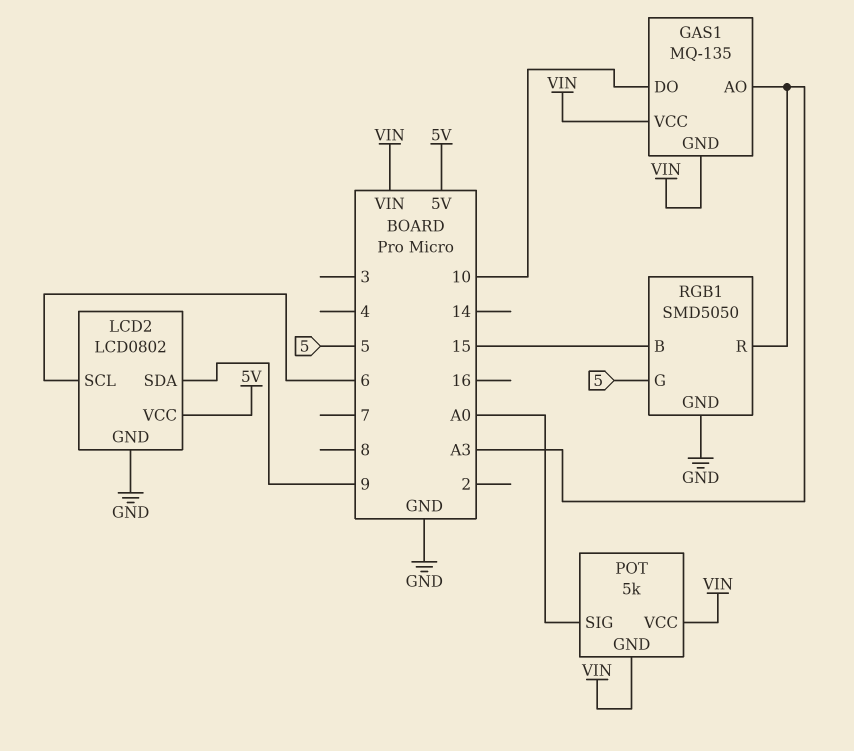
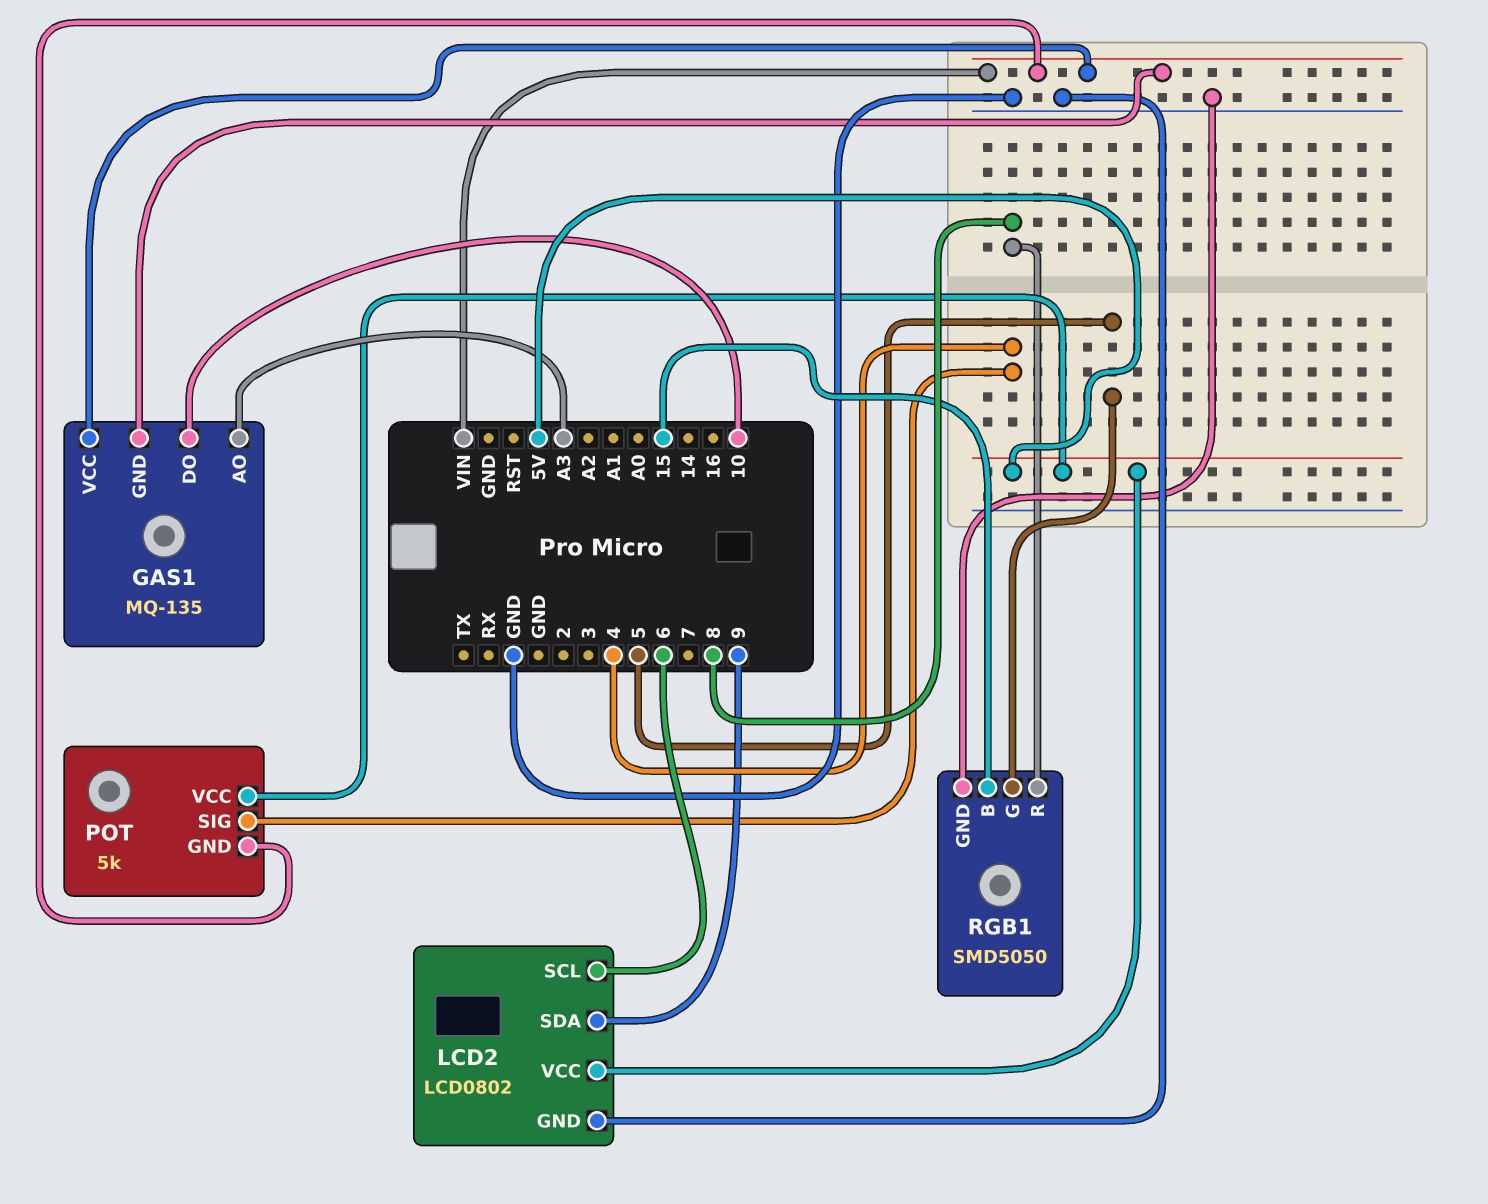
POT pin SIG: A0 -> 4
POT pin VCC: VIN -> 5V
RGB1 pin R: A3 -> 8

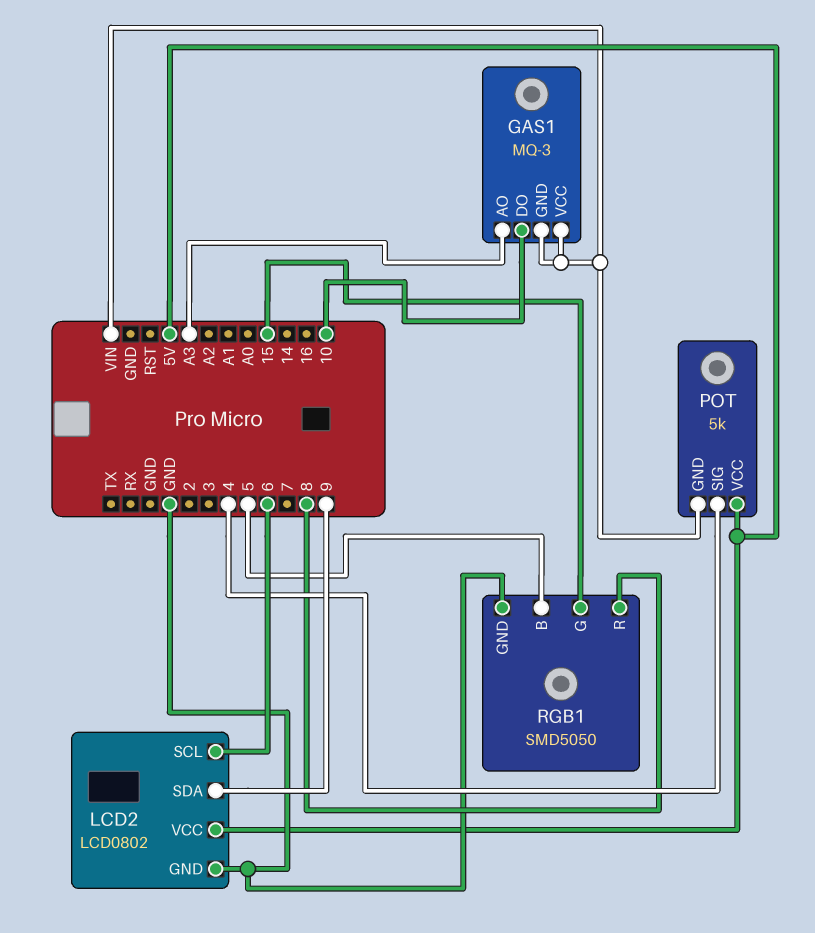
GAS1: MQ-135 -> MQ-3
RGB1 pin B: 15 -> 5
RGB1 pin G: 5 -> 15

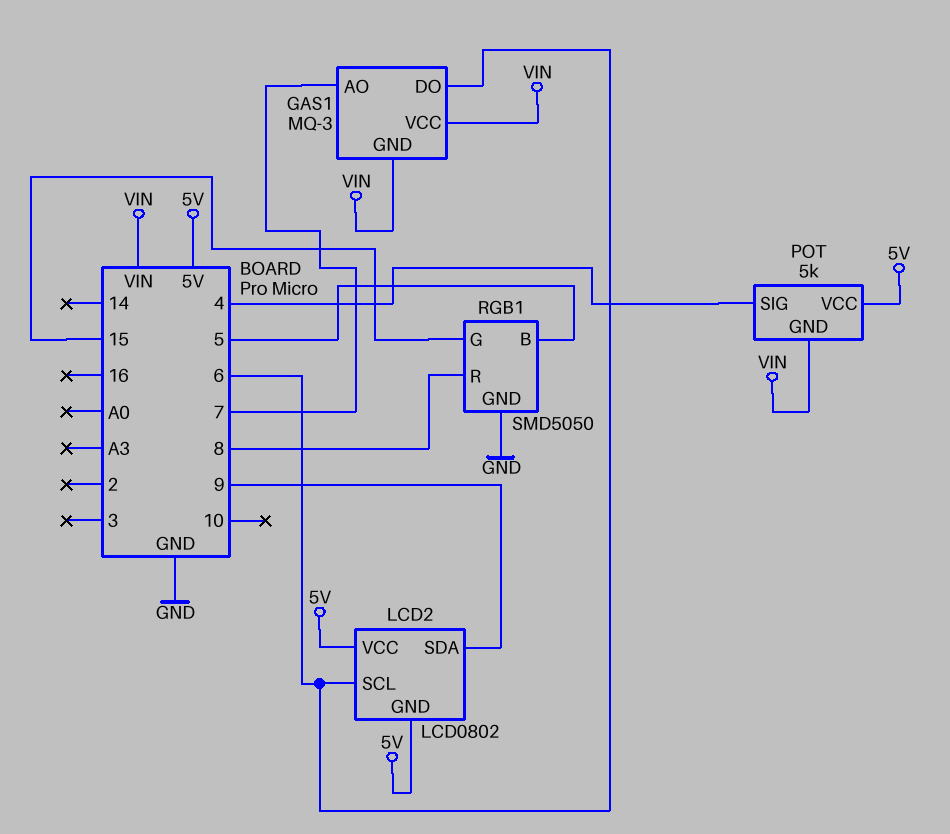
GAS1 pin AO: A3 -> 7
GAS1 pin DO: 10 -> 6
LCD2 pin GND: GND -> 5V

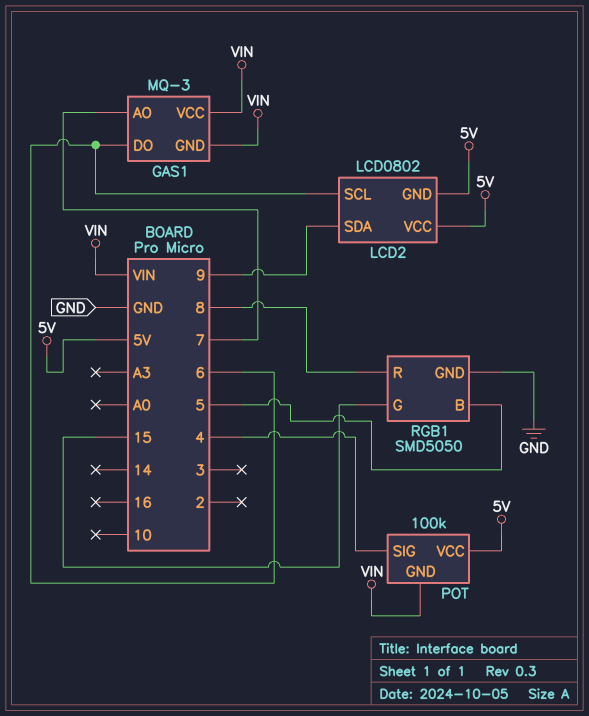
POT: 5k -> 100k

